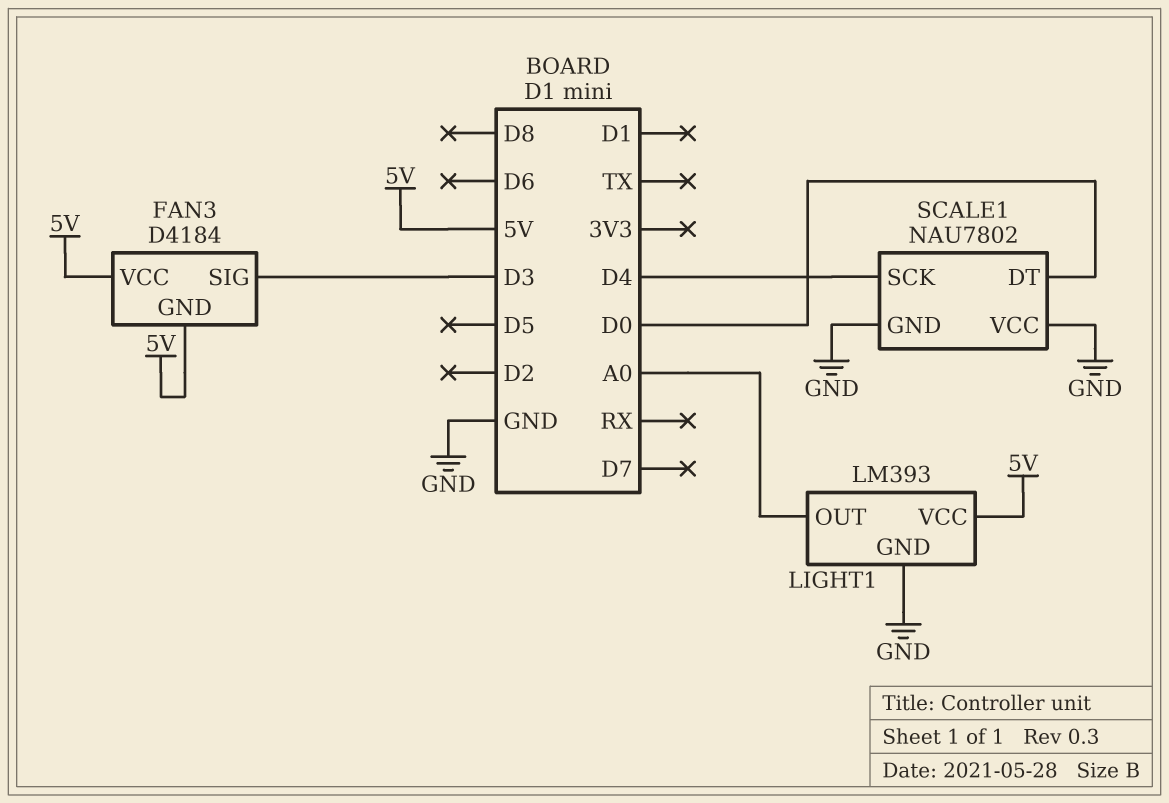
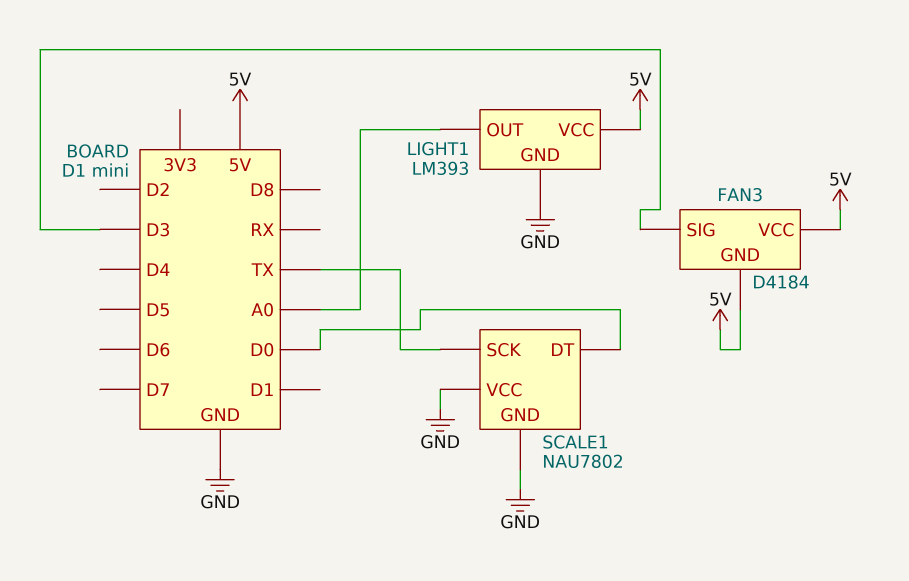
SCALE1 pin SCK: D4 -> TX

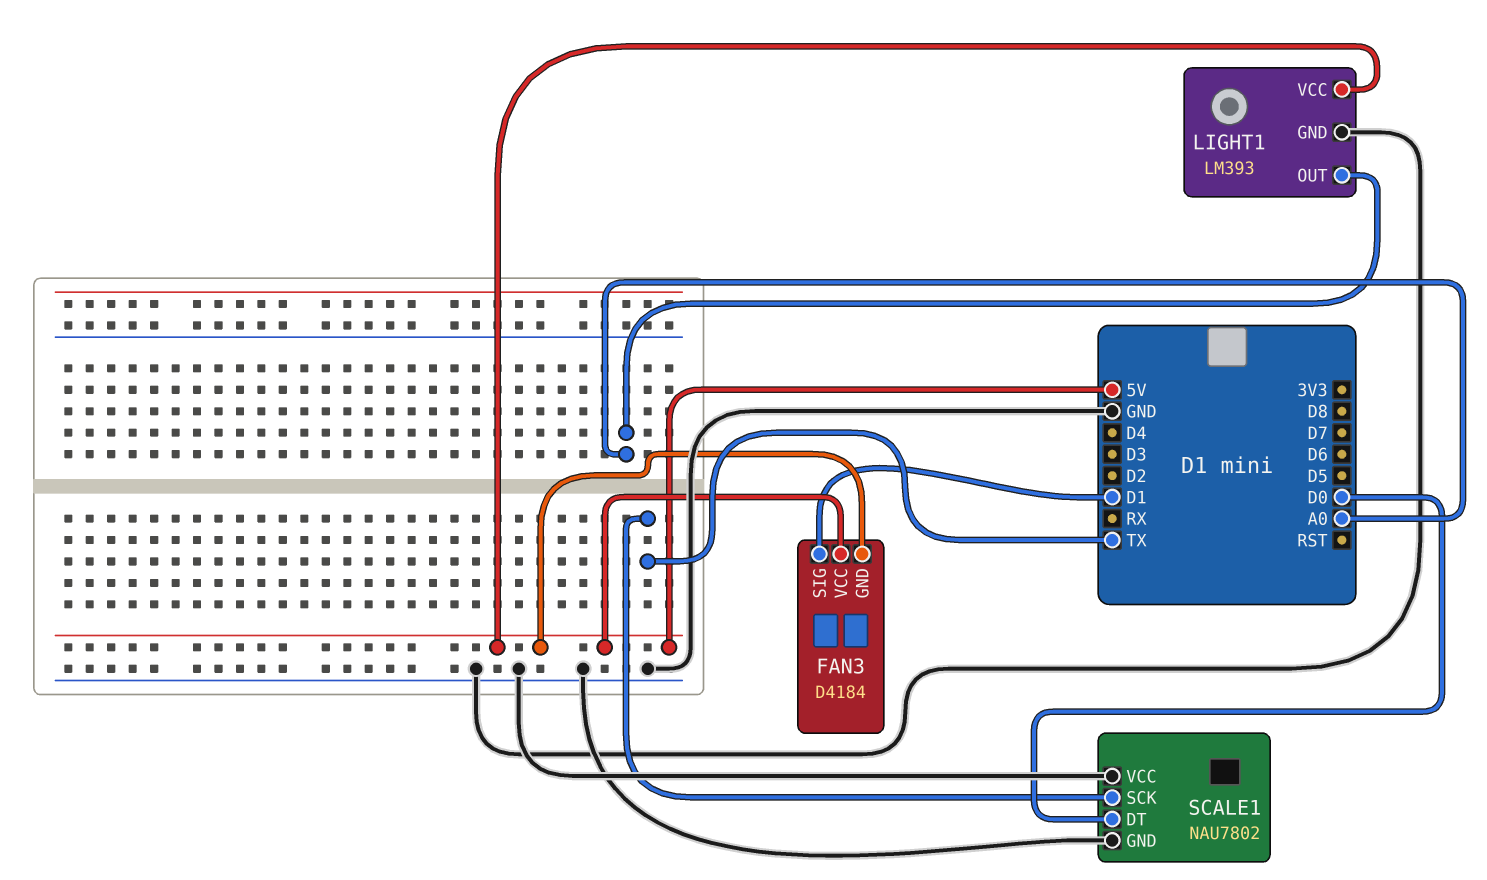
FAN3 pin SIG: D3 -> D1

